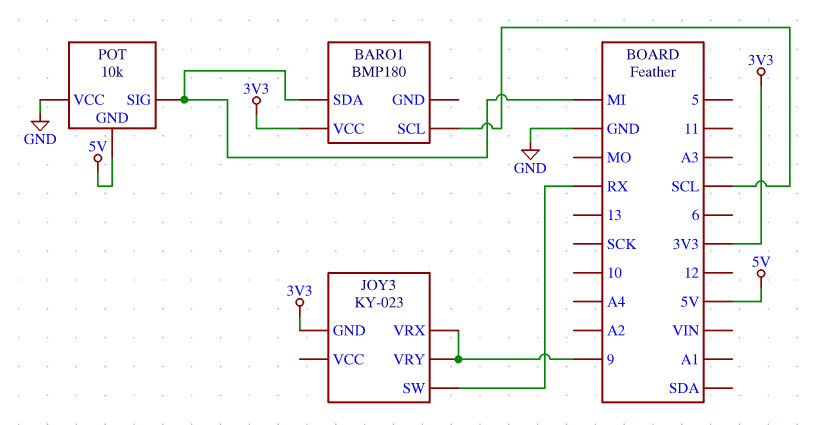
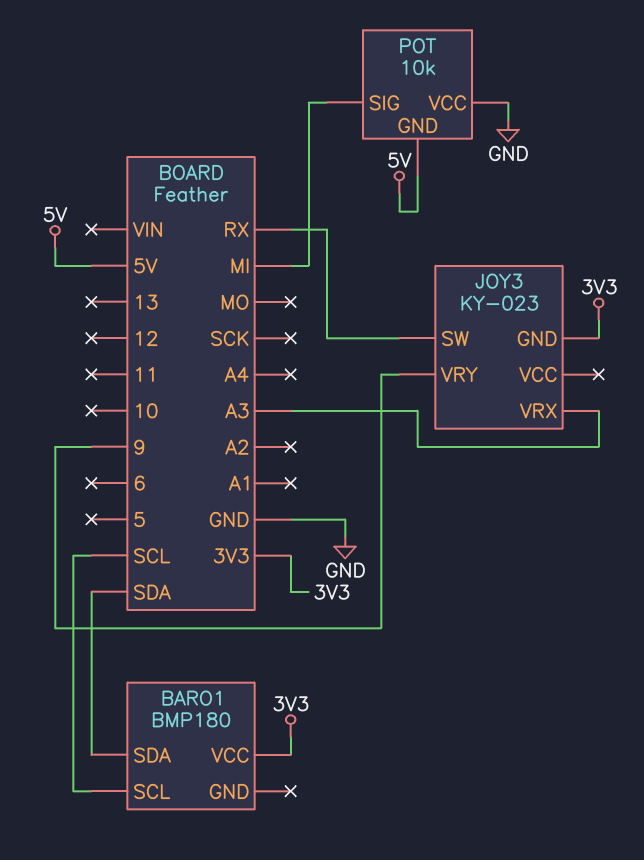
BARO1 pin SDA: MI -> SDA
JOY3 pin VRX: 9 -> A3

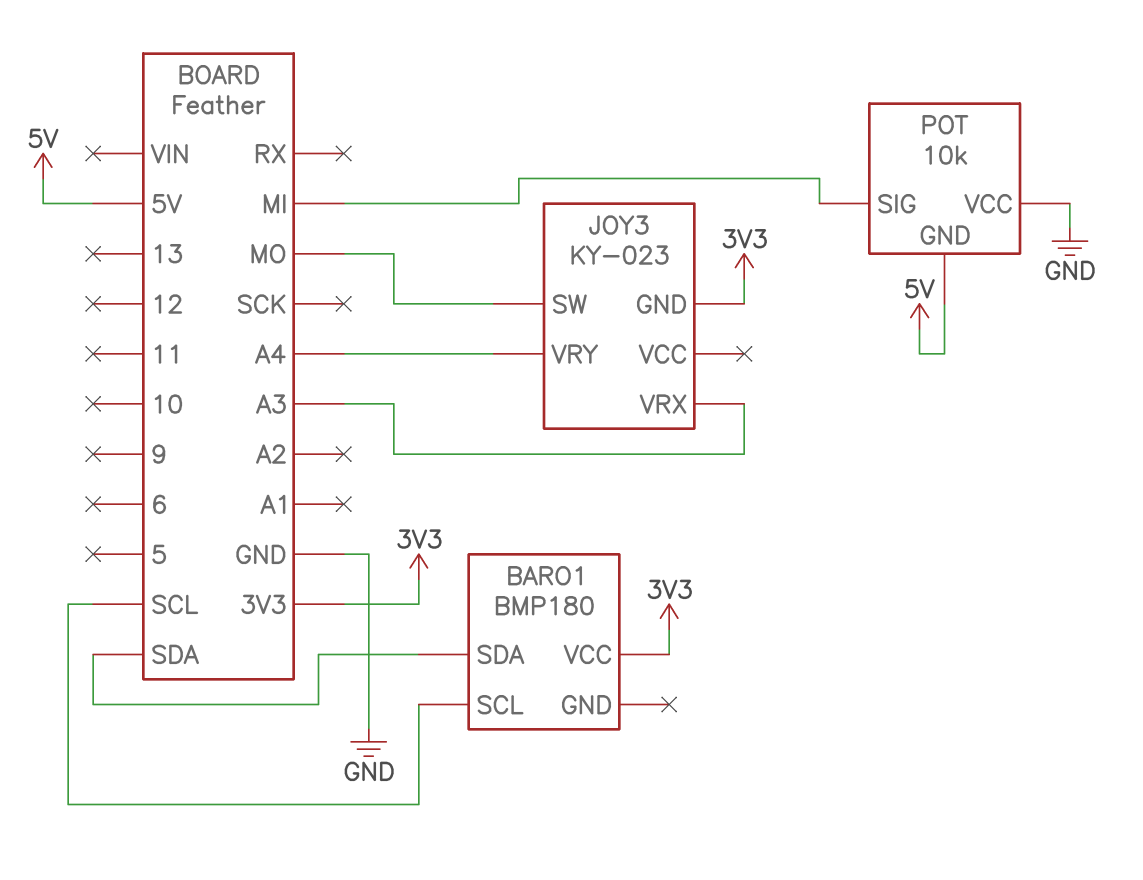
JOY3 pin SW: RX -> MO
JOY3 pin VRY: 9 -> A4

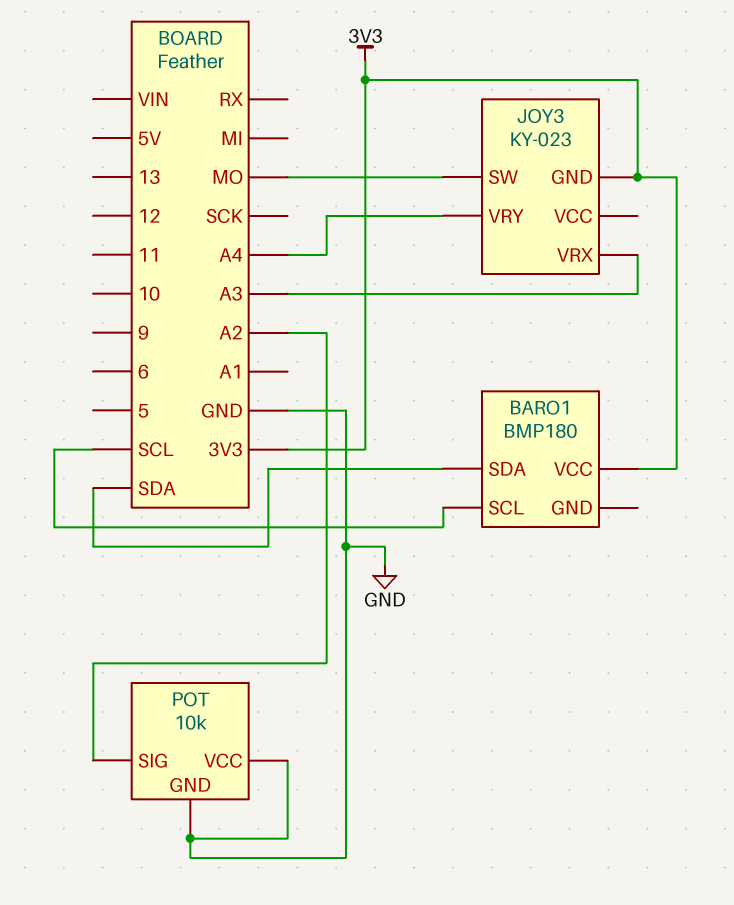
POT pin GND: 5V -> GND
POT pin SIG: MI -> A2

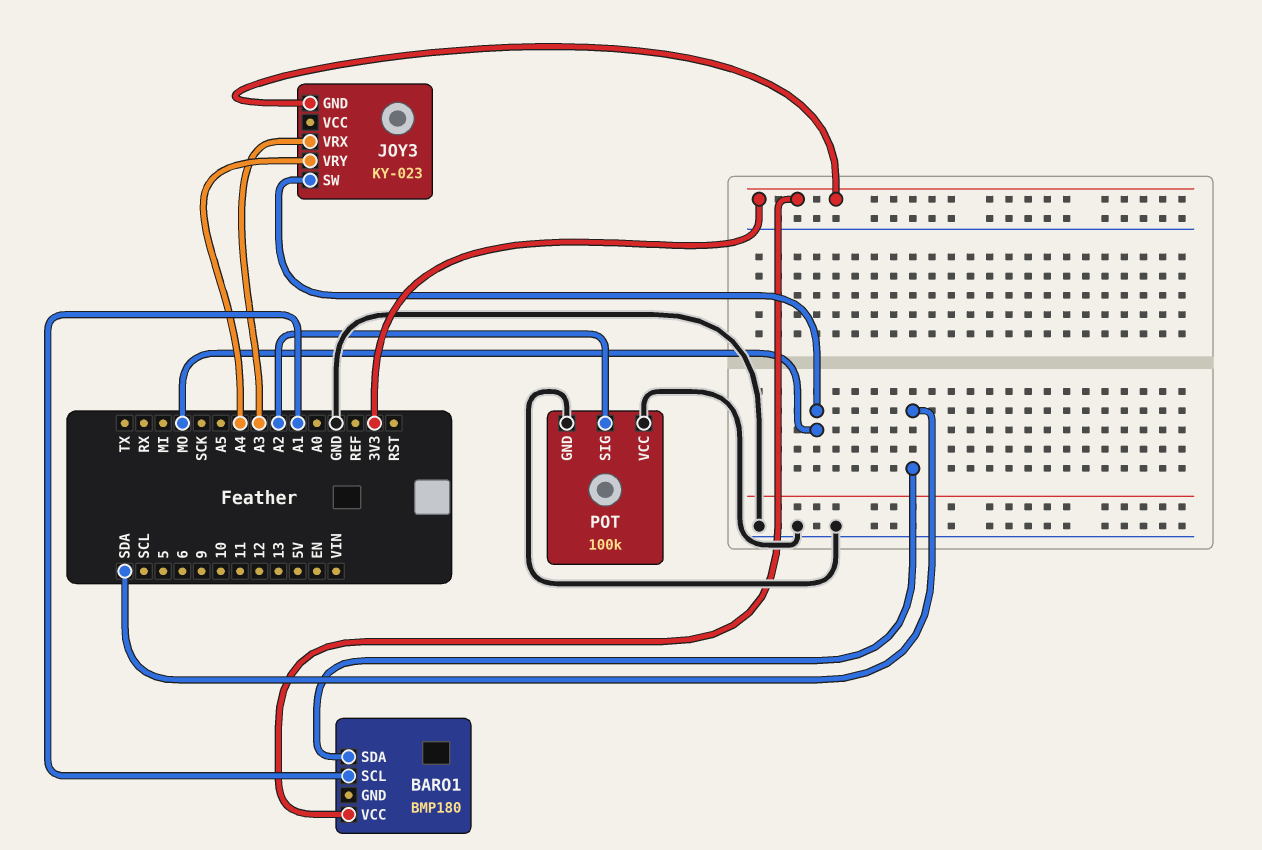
BARO1 pin SCL: SCL -> A1
POT: 10k -> 100k

